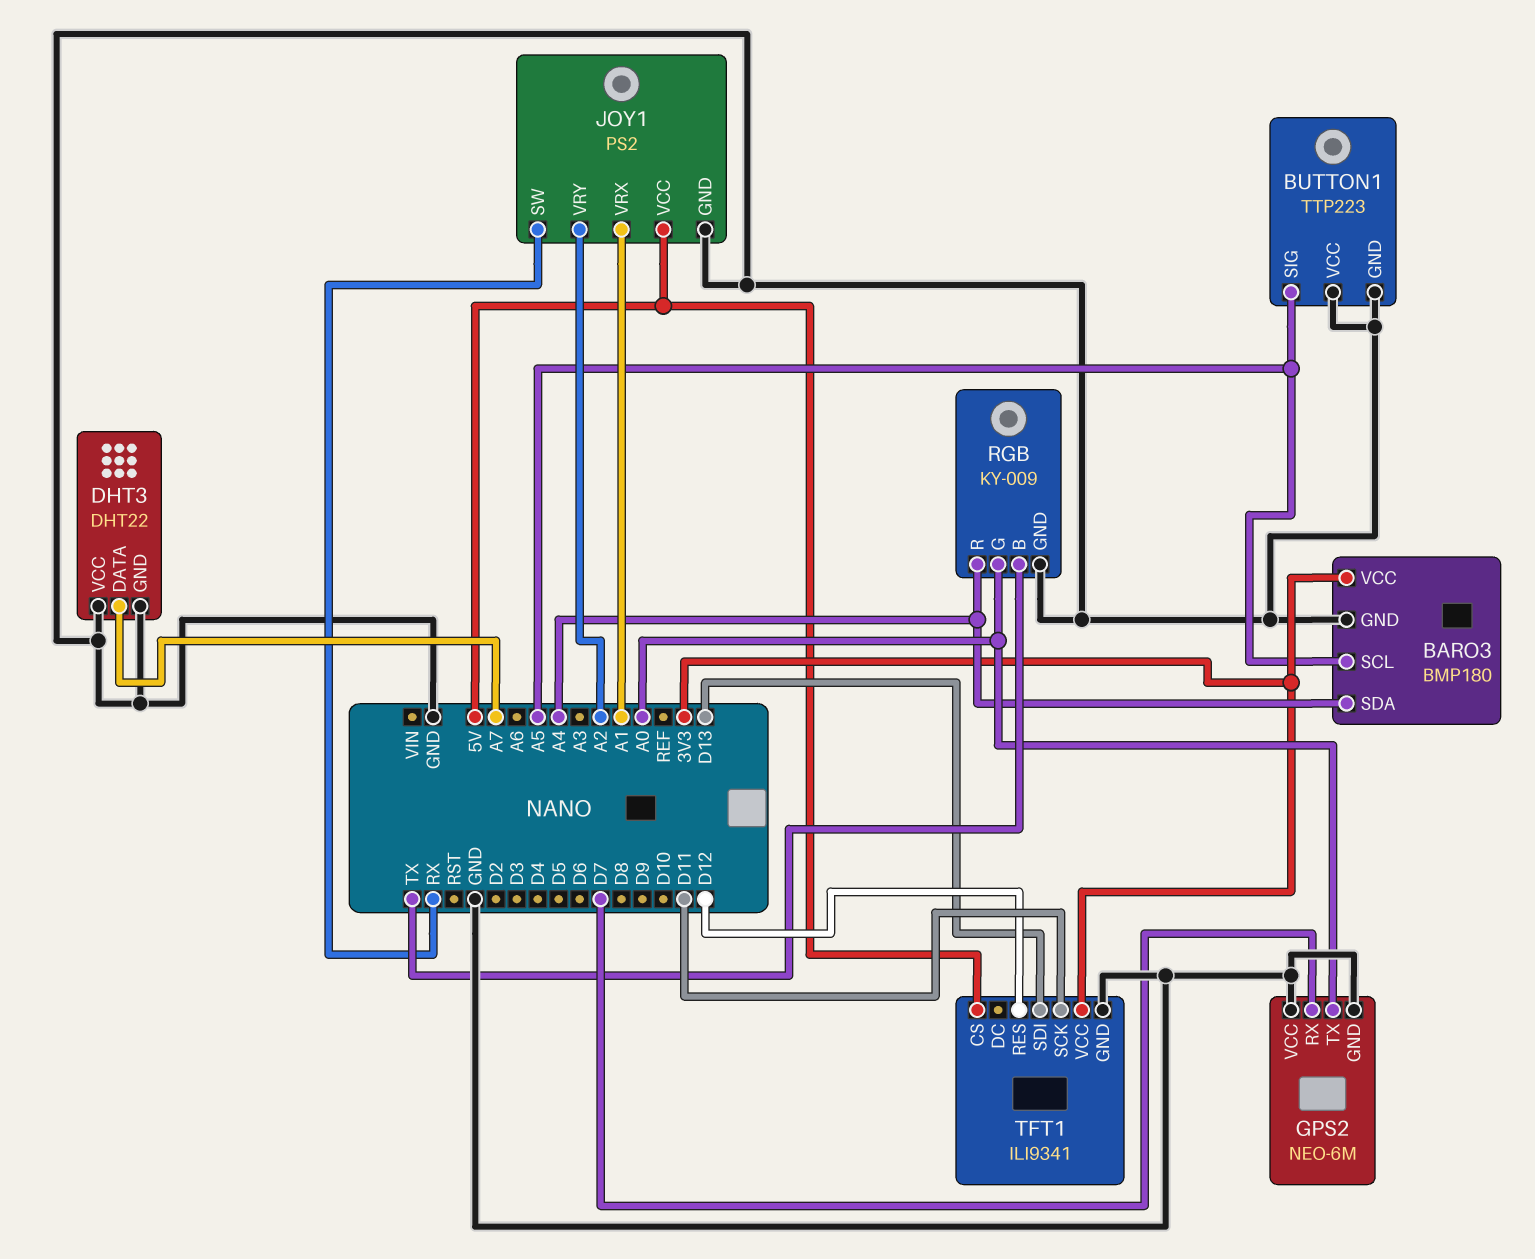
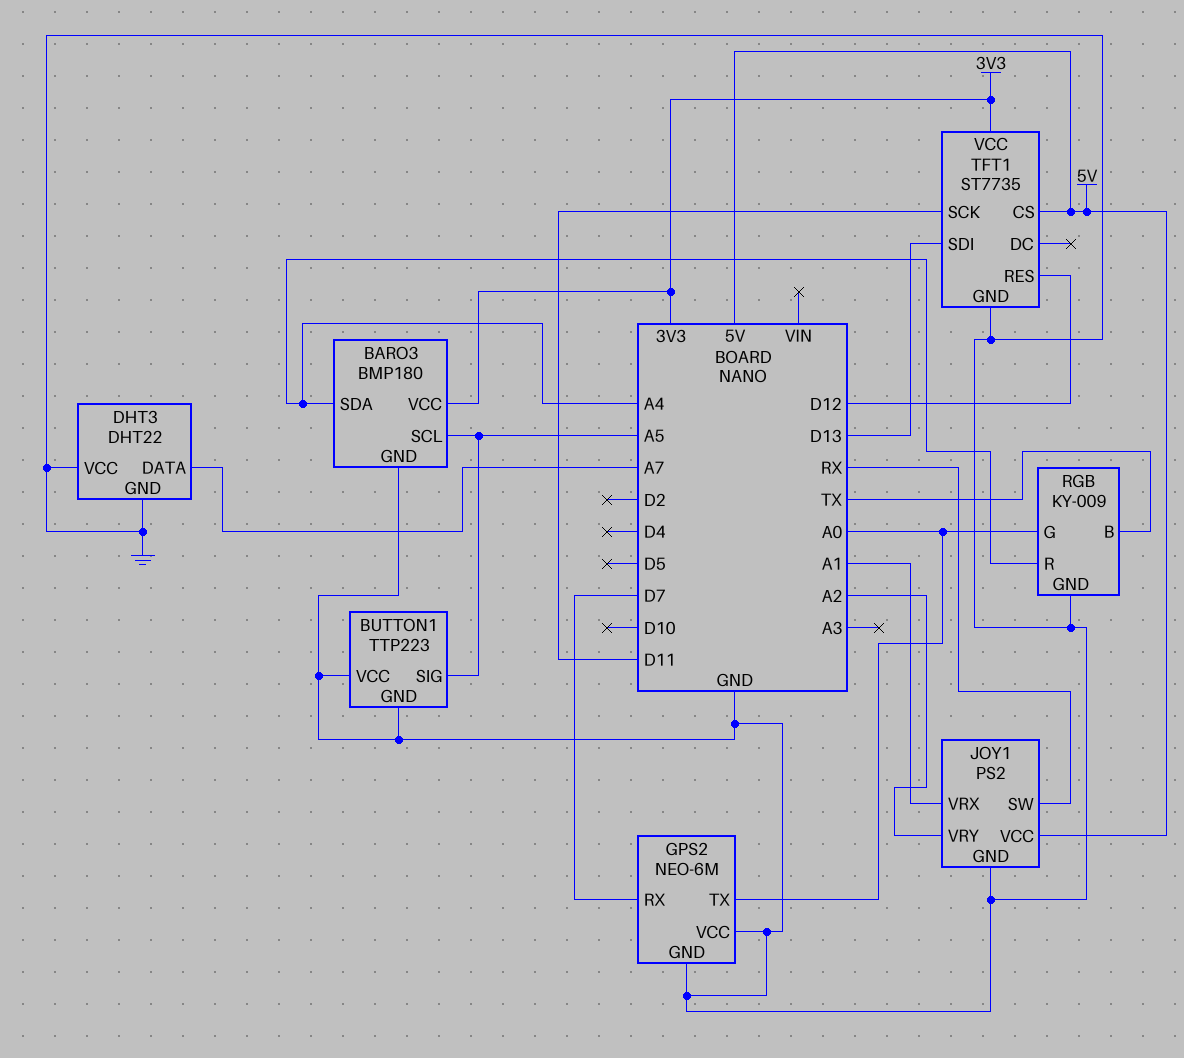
TFT1: ILI9341 -> ST7735

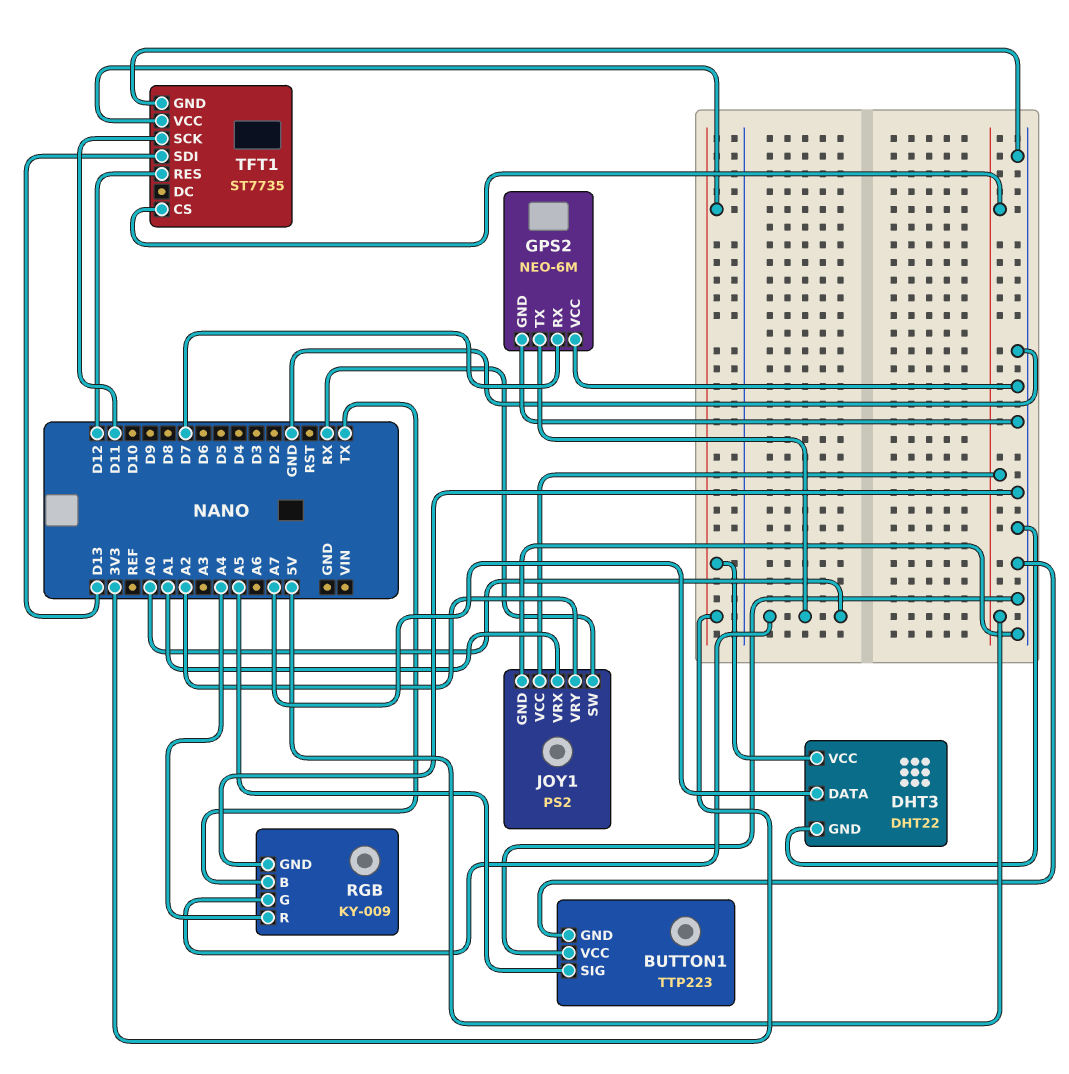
BARO3: BMP180 -> none
BARO3 pin GND: GND -> none
BARO3 pin SCL: A5 -> none
BARO3 pin SDA: A4 -> none
BARO3 pin VCC: 3V3 -> none
DHT3 pin VCC: GND -> 3V3

